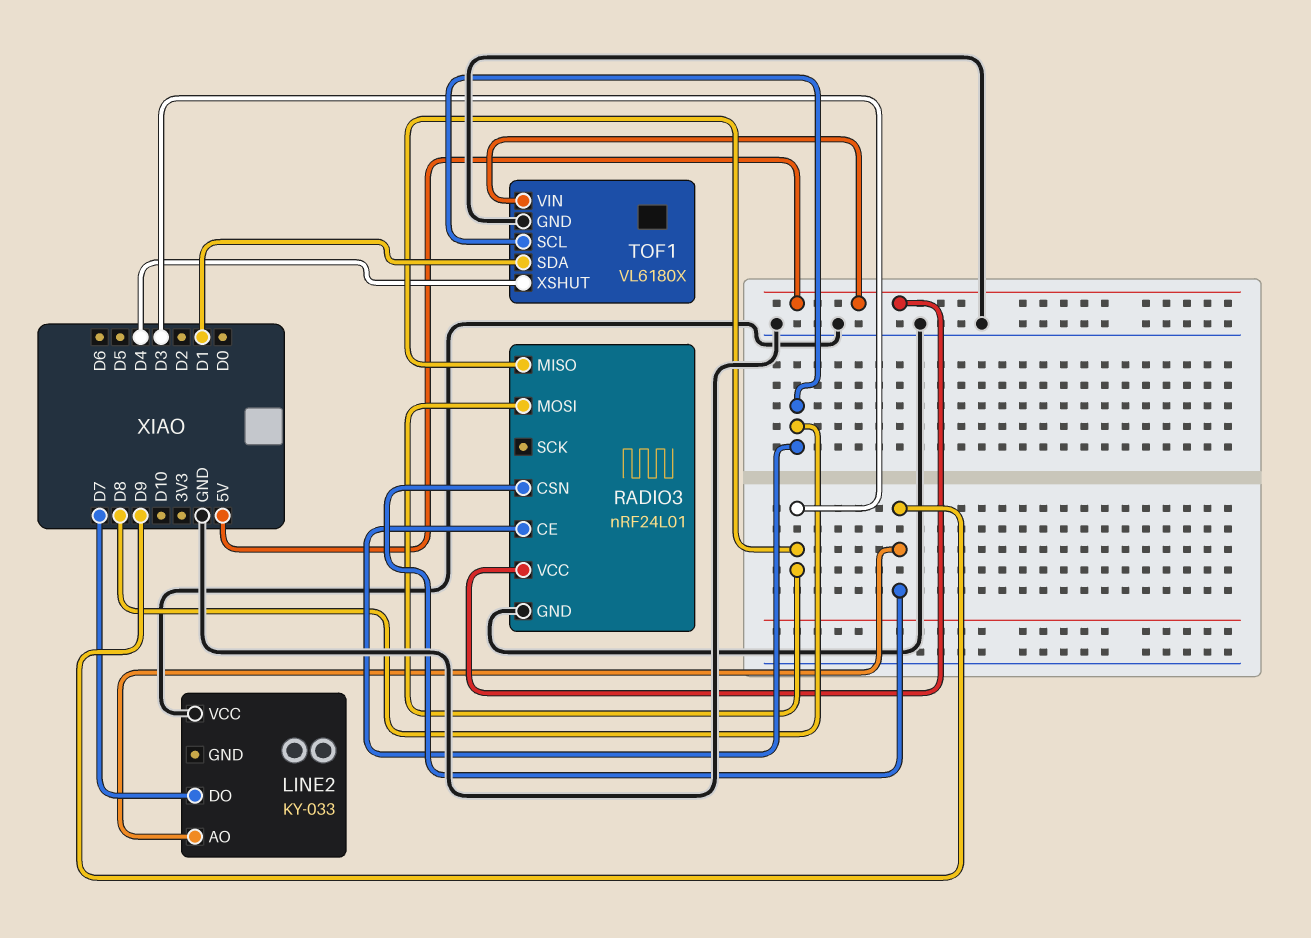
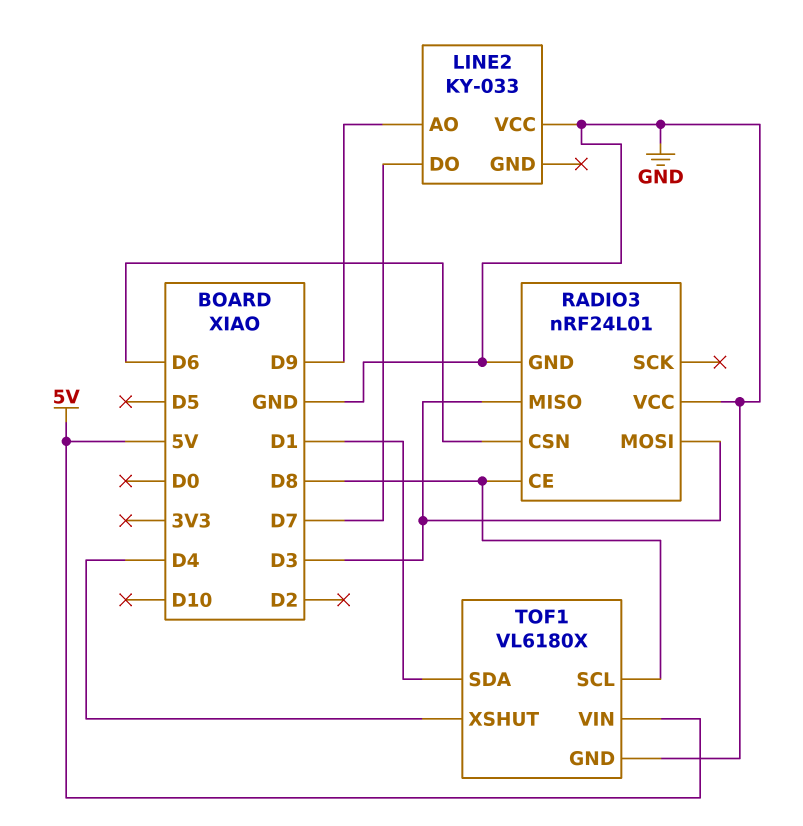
RADIO3 pin CSN: D9 -> D6
RADIO3 pin VCC: 5V -> GND

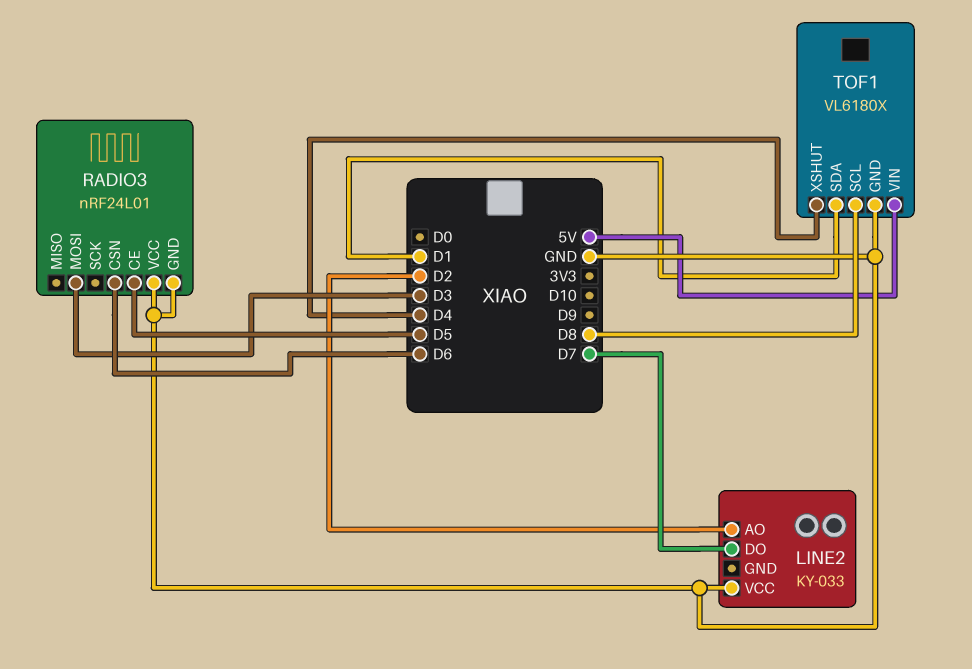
LINE2 pin AO: D9 -> D2
RADIO3 pin CE: D8 -> D5
RADIO3 pin MISO: D3 -> none

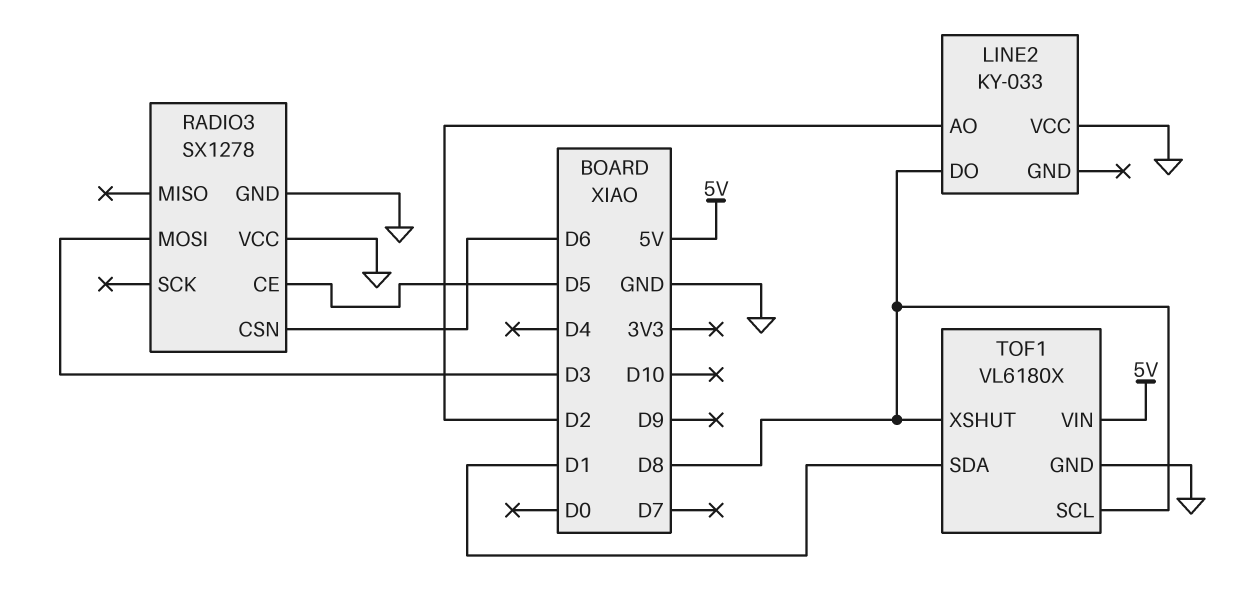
LINE2 pin DO: D7 -> D8
RADIO3: nRF24L01 -> SX1278
TOF1 pin XSHUT: D4 -> D8

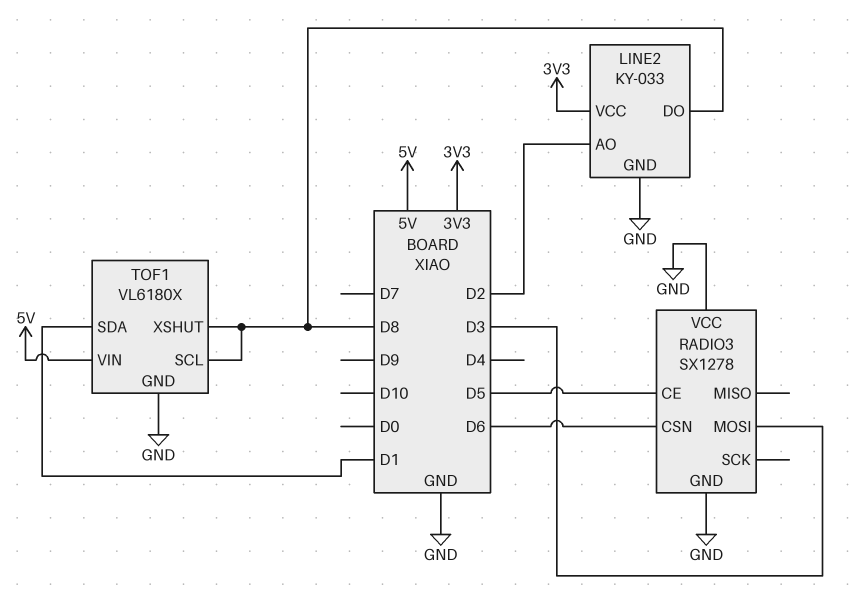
LINE2 pin GND: none -> GND
LINE2 pin VCC: GND -> 3V3

